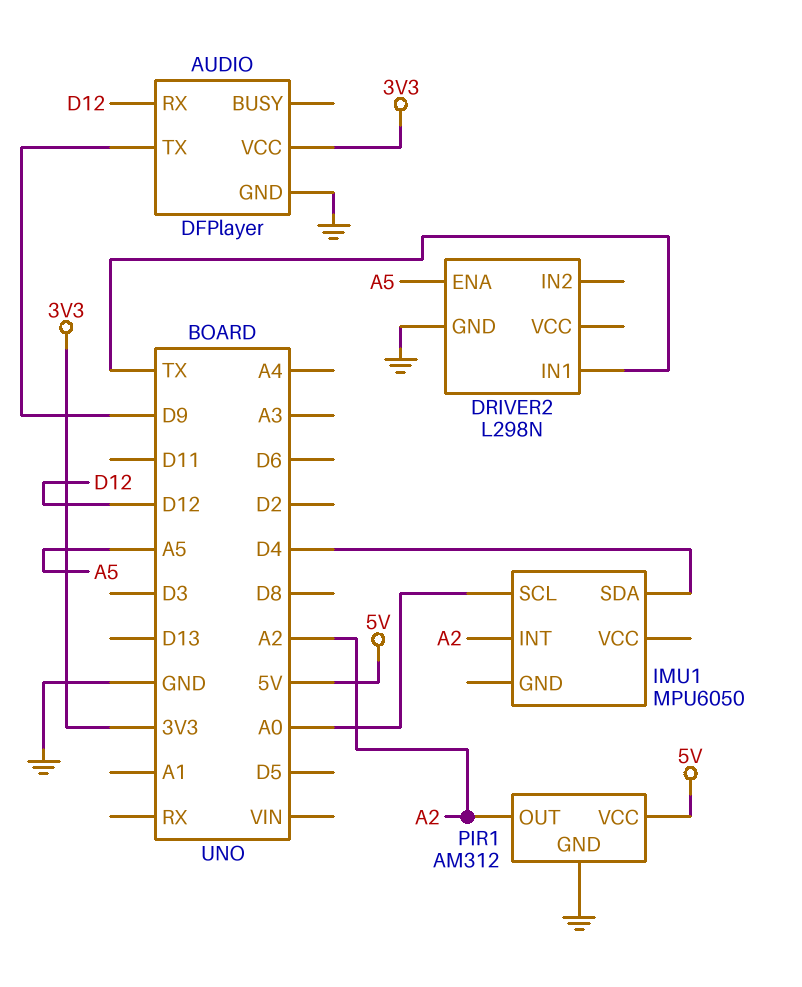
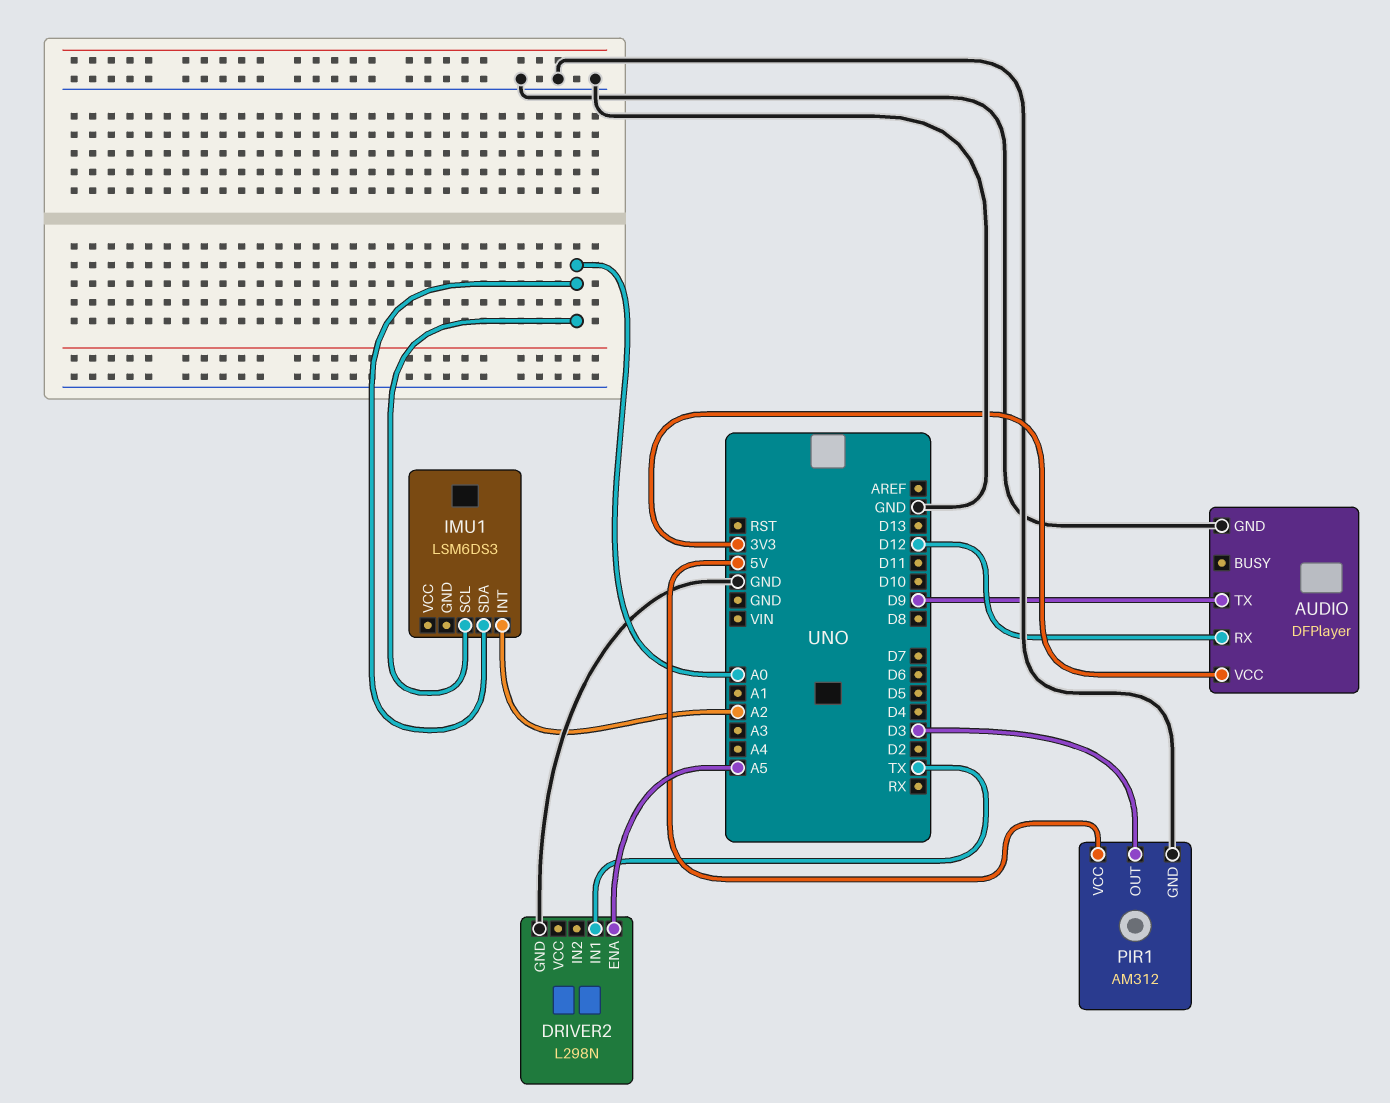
IMU1: MPU6050 -> LSM6DS3
IMU1 pin SDA: D4 -> A0
PIR1 pin OUT: A2 -> D3

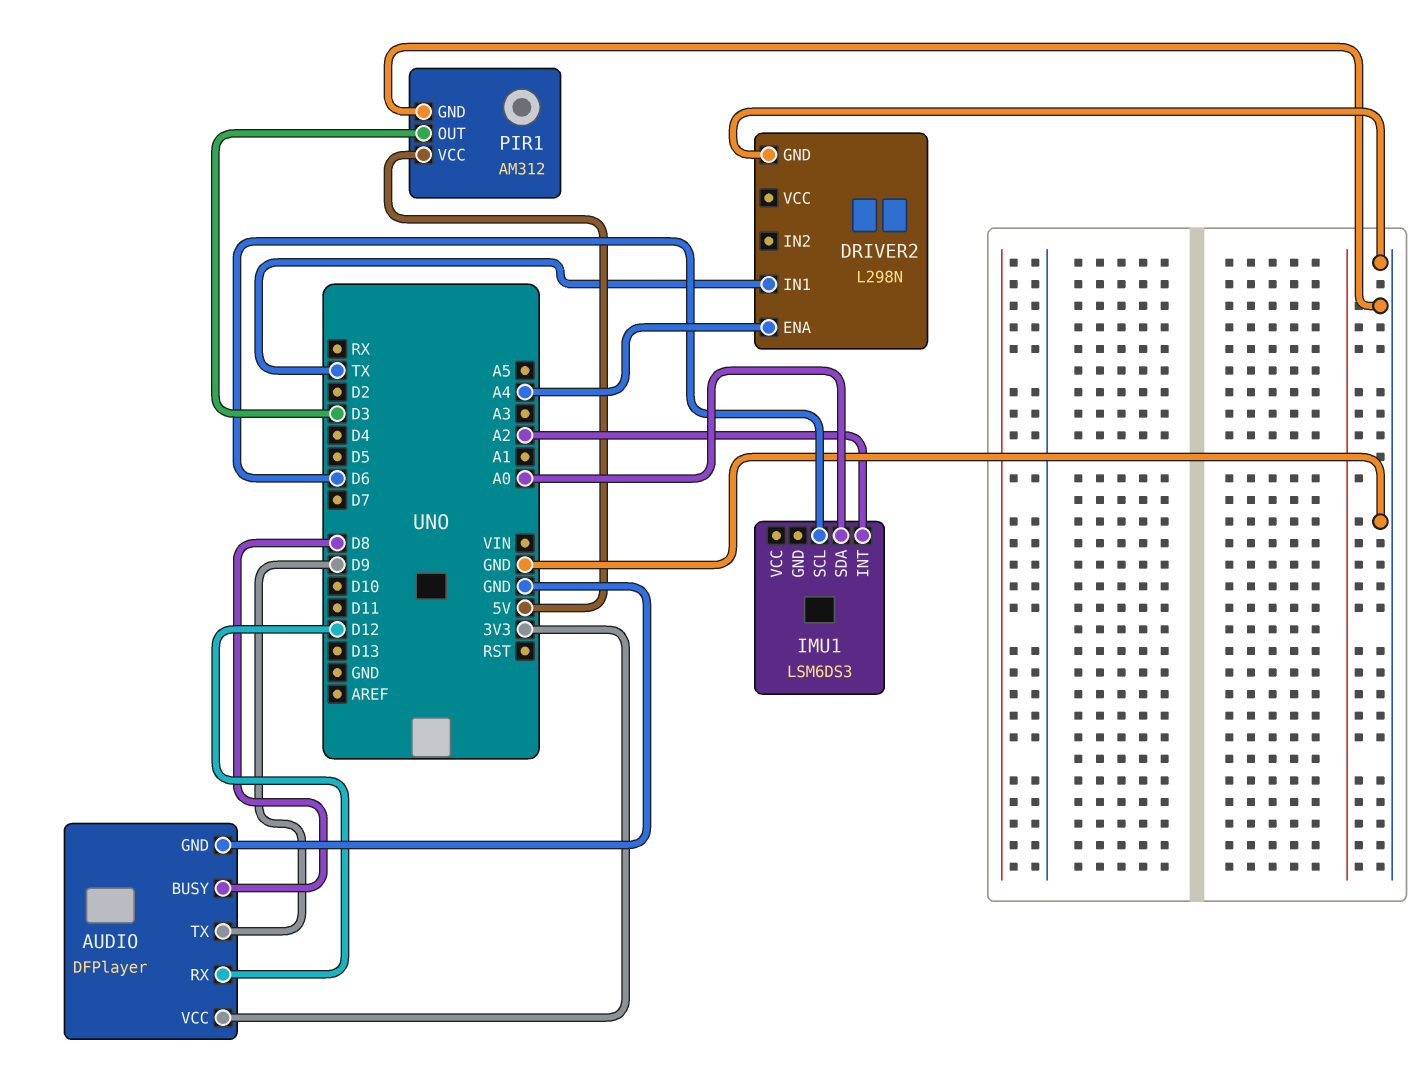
AUDIO pin BUSY: none -> D8
DRIVER2 pin ENA: A5 -> A4
IMU1 pin SCL: A0 -> D6

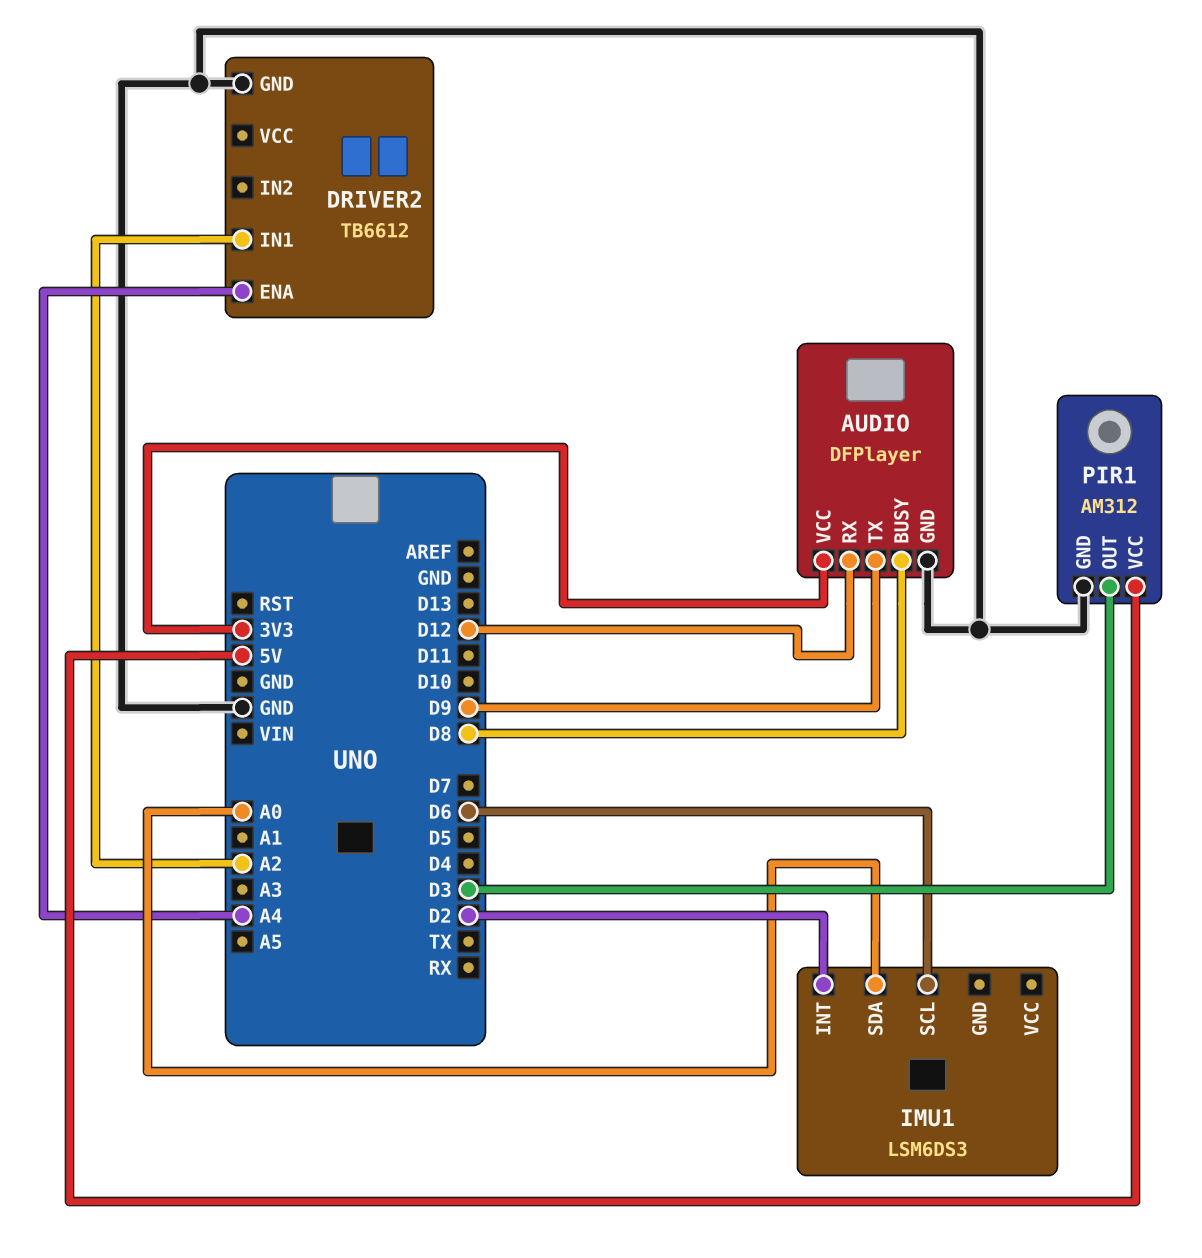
DRIVER2: L298N -> TB6612
DRIVER2 pin IN1: TX -> A2
IMU1 pin INT: A2 -> D2

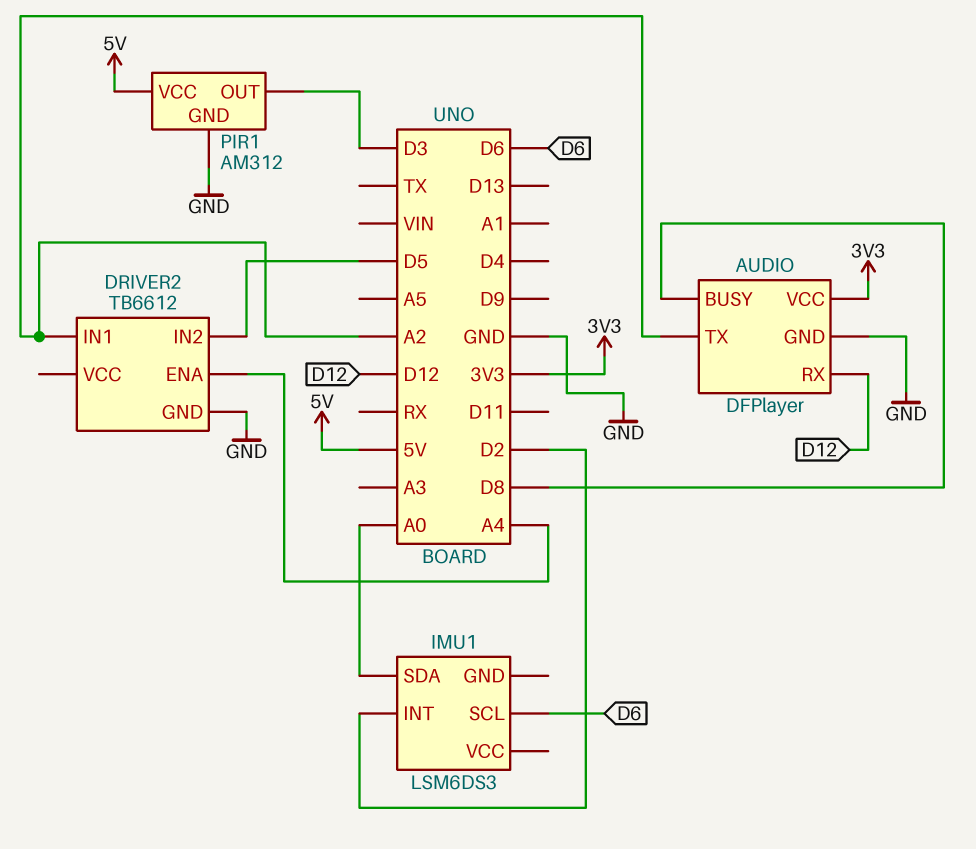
AUDIO pin TX: D9 -> A2
DRIVER2 pin IN2: none -> D5

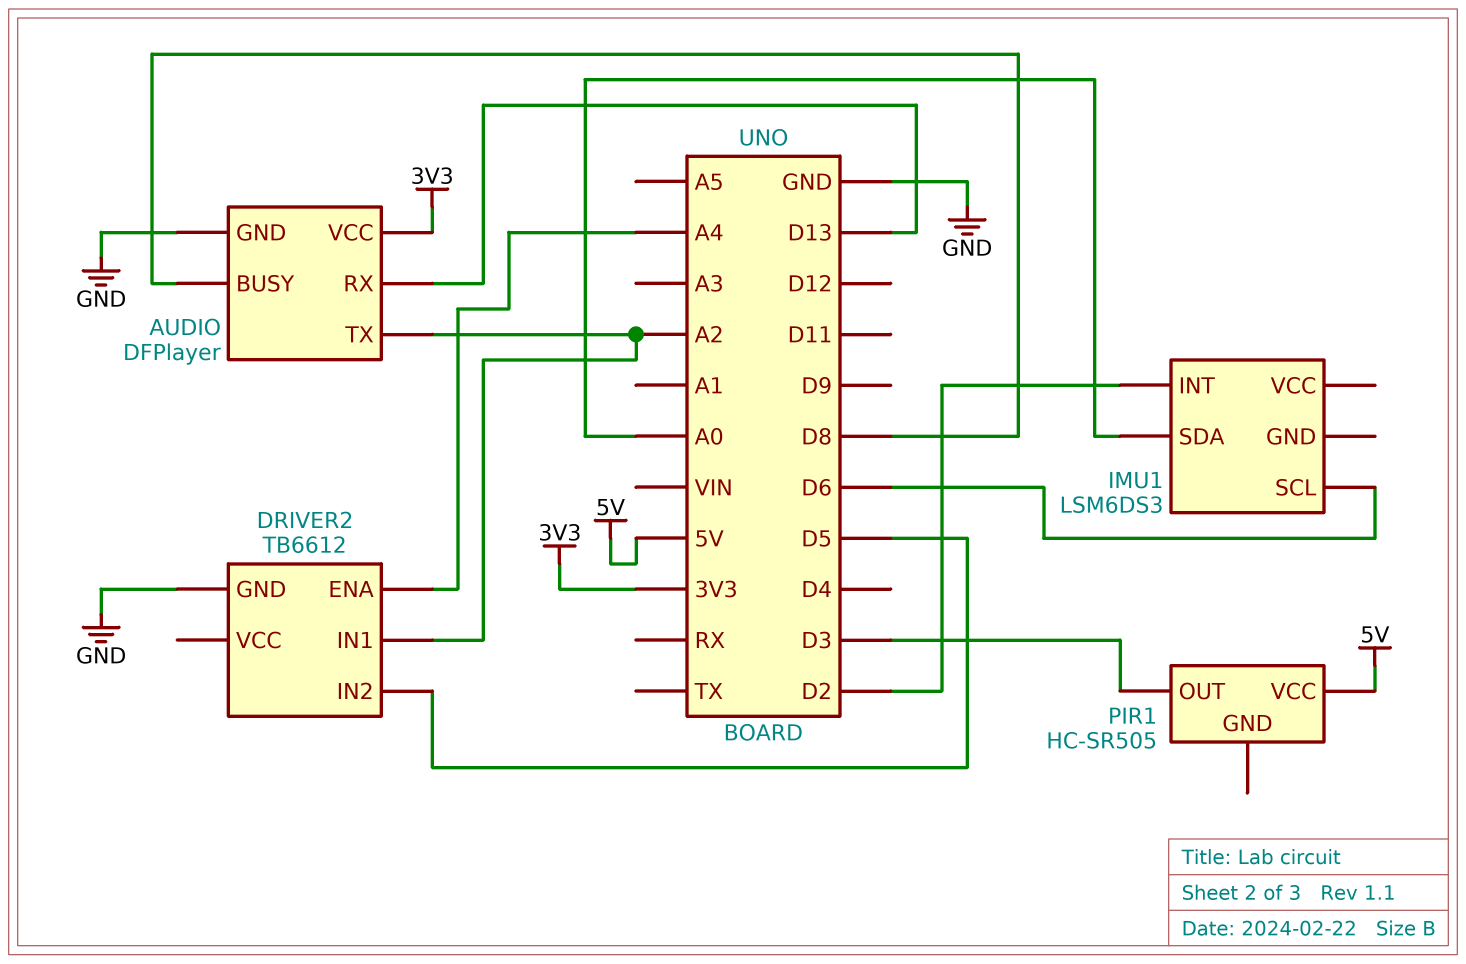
AUDIO pin RX: D12 -> D13
PIR1: AM312 -> HC-SR505
PIR1 pin GND: GND -> none

